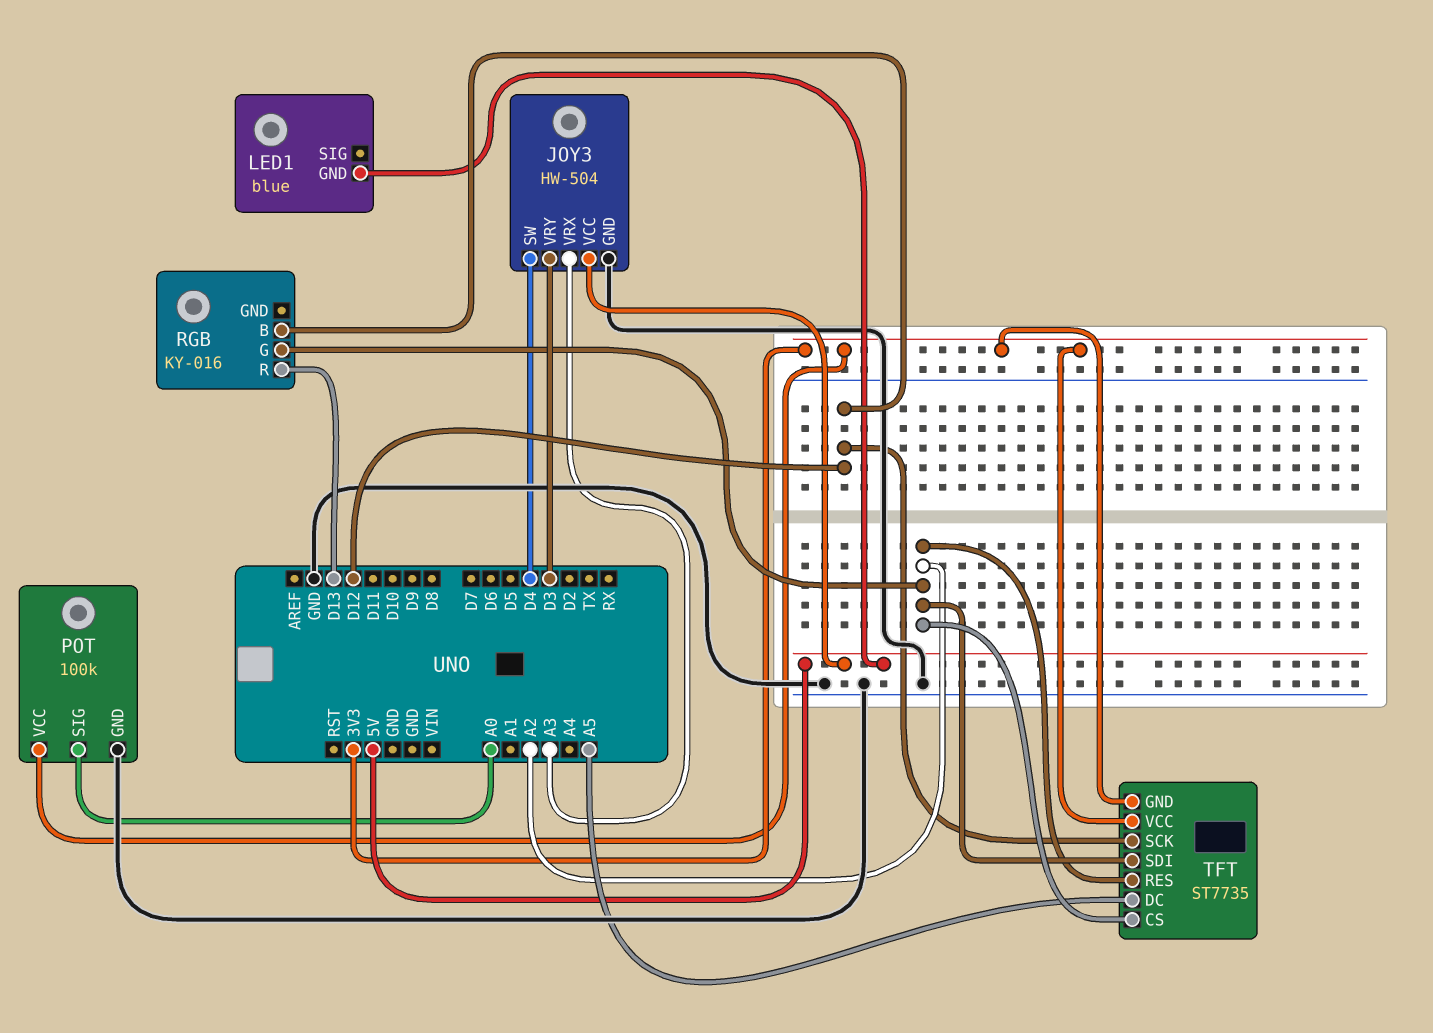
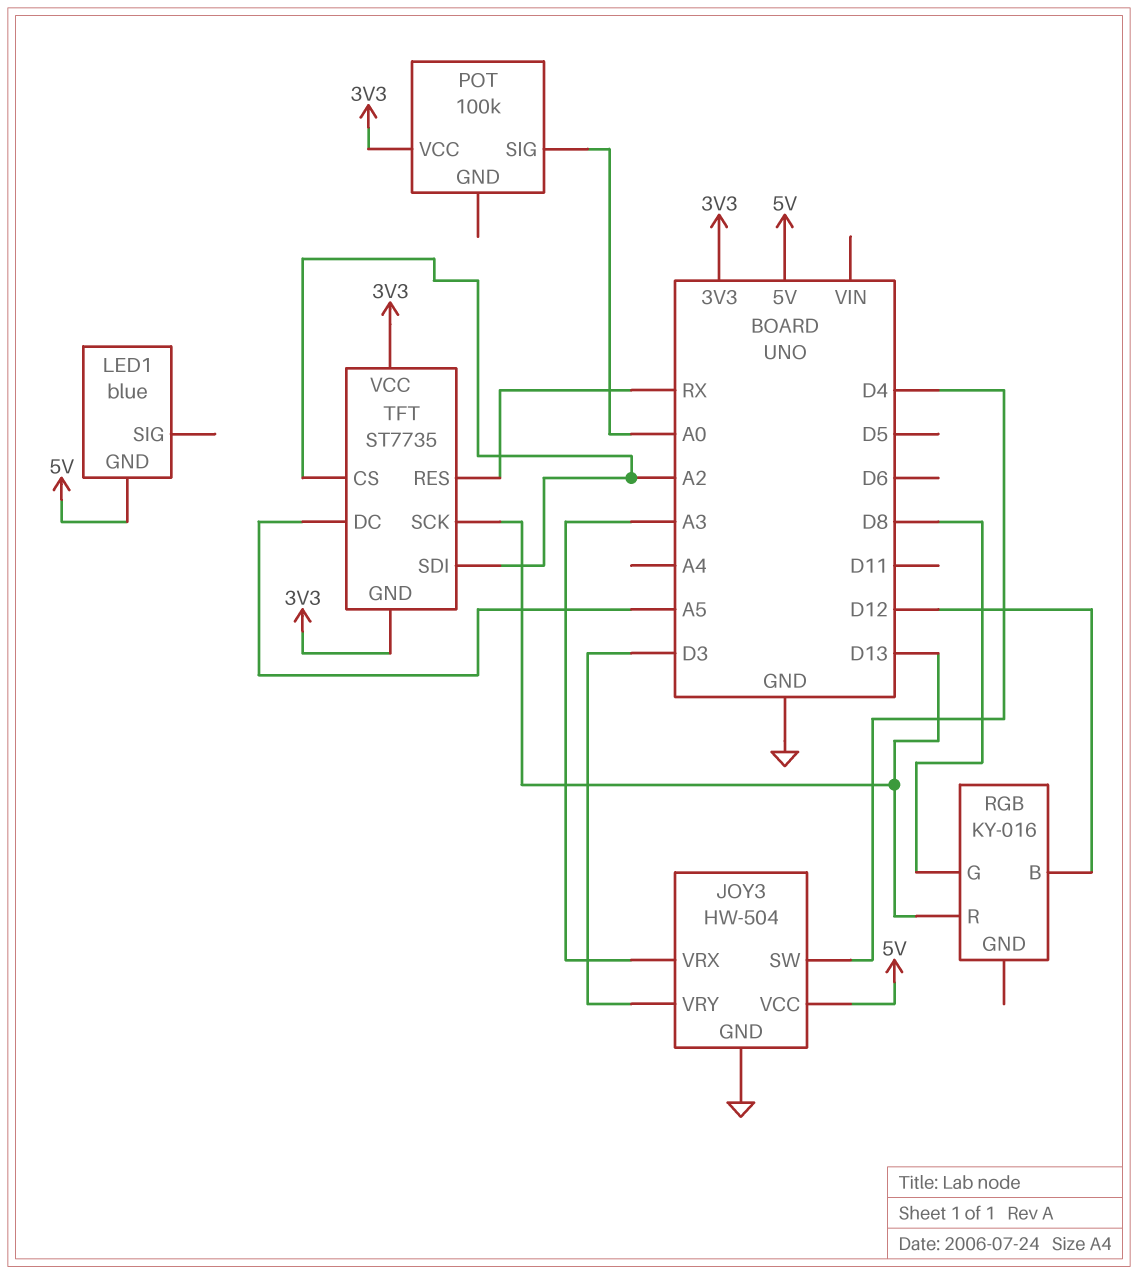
POT pin GND: GND -> none
RGB pin G: A2 -> D8
TFT pin RES: A2 -> RX
TFT pin SCK: D12 -> D13

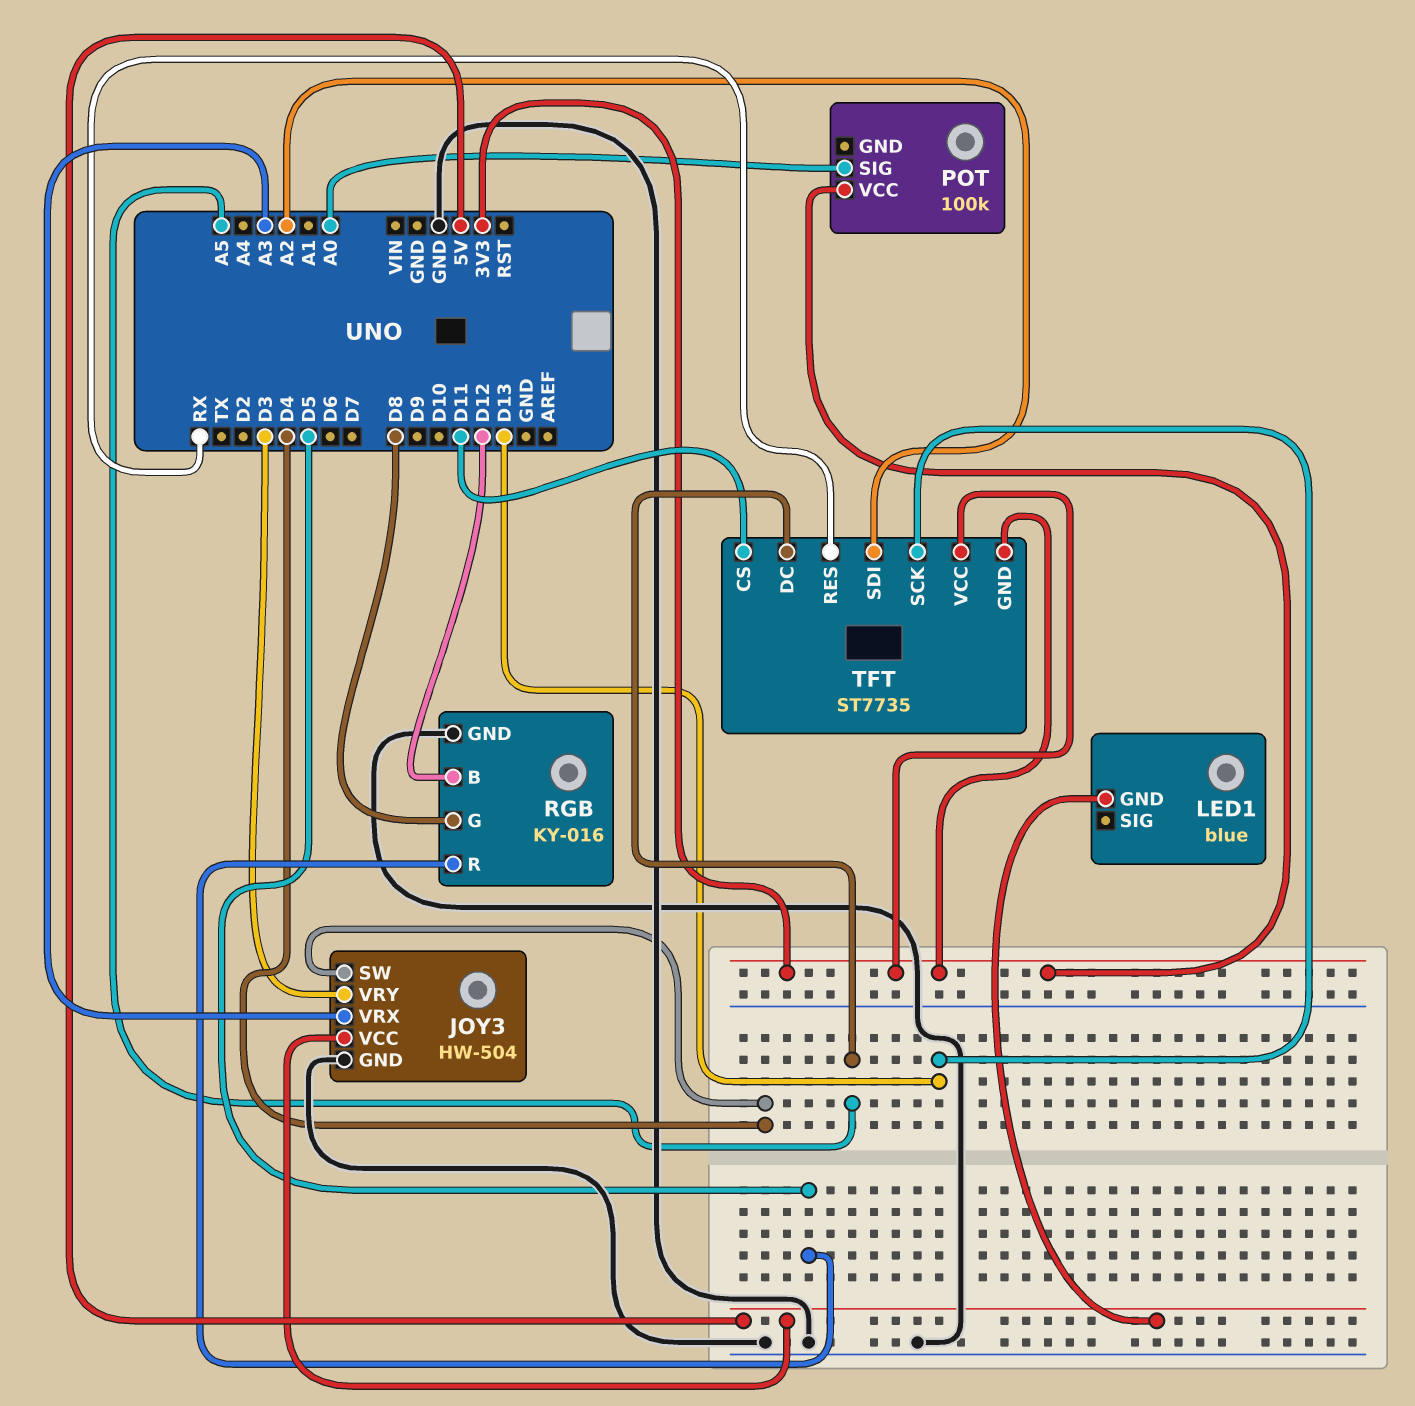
RGB pin GND: none -> GND
RGB pin R: D13 -> D5
TFT pin CS: A2 -> D11

